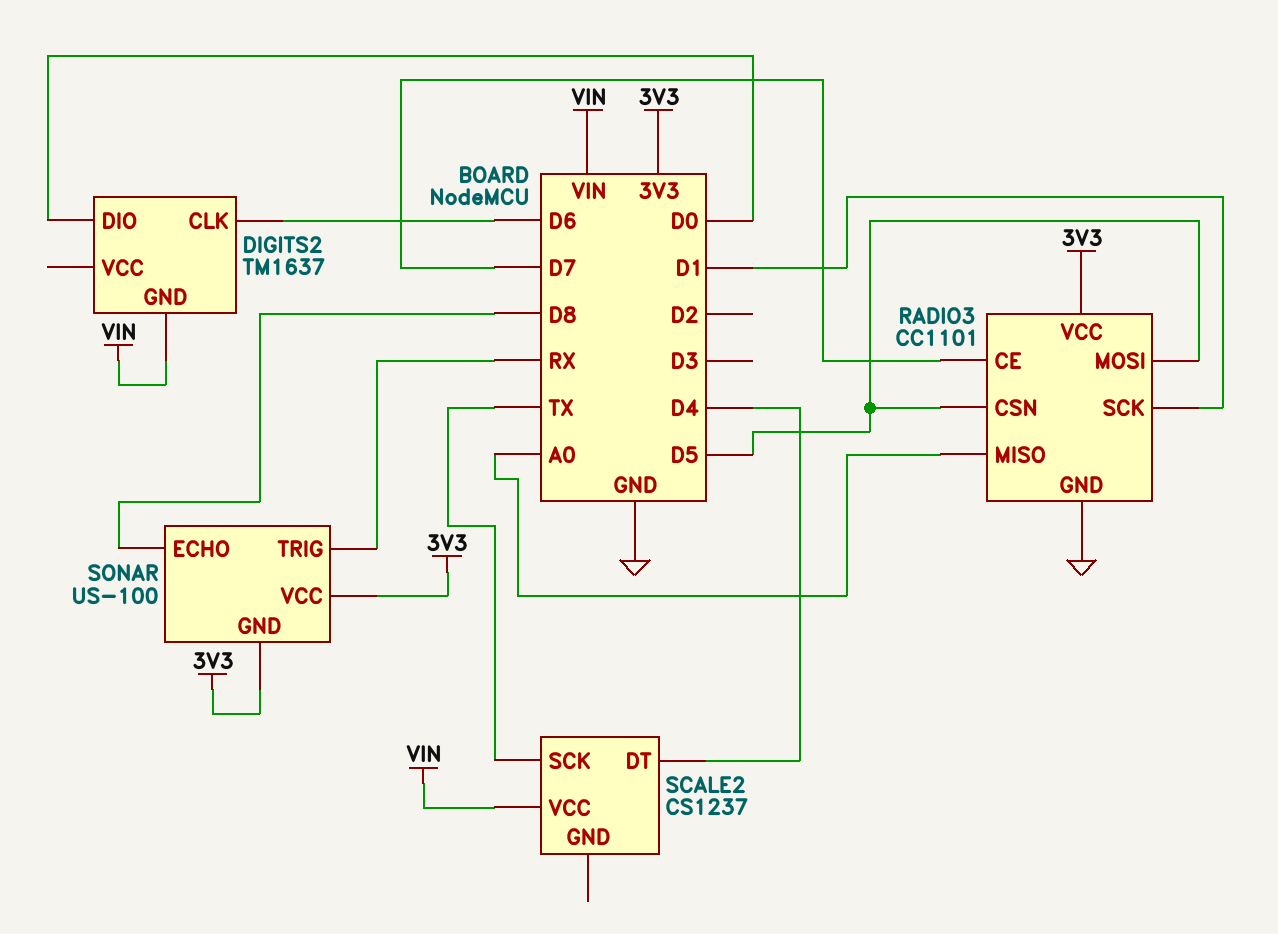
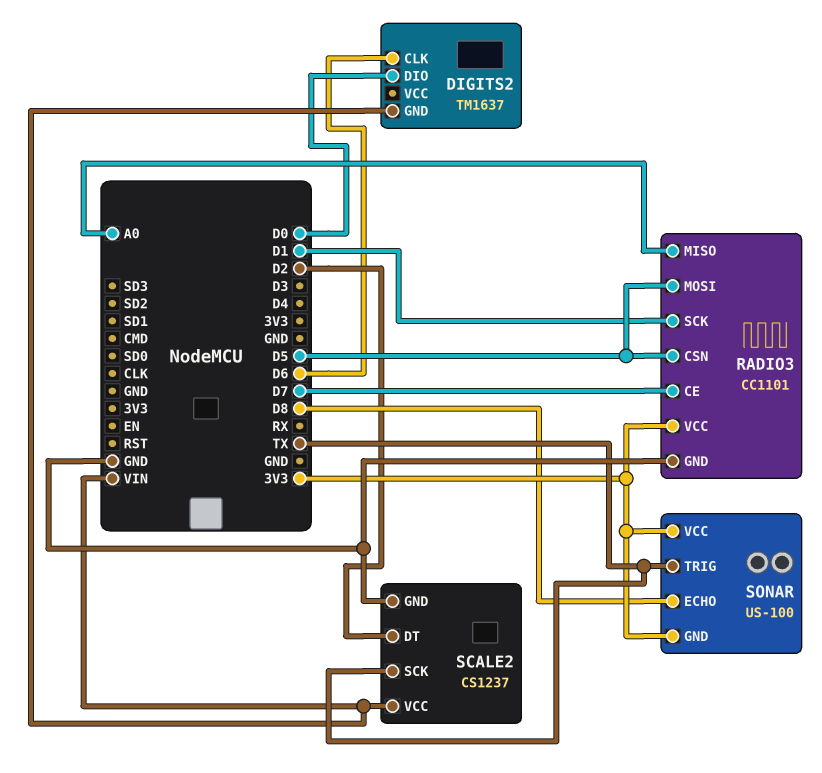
SCALE2 pin DT: D4 -> D2
SCALE2 pin GND: none -> GND
SONAR pin TRIG: RX -> TX

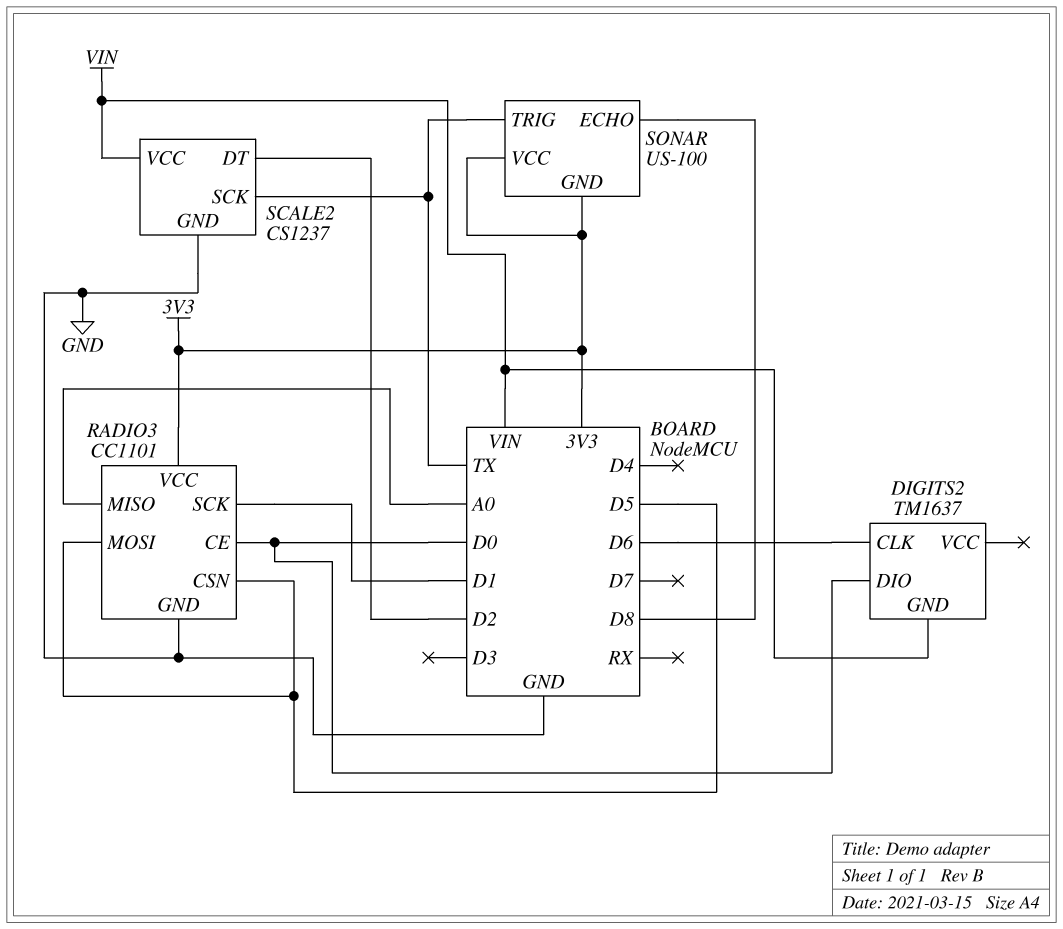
RADIO3 pin CE: D7 -> D0

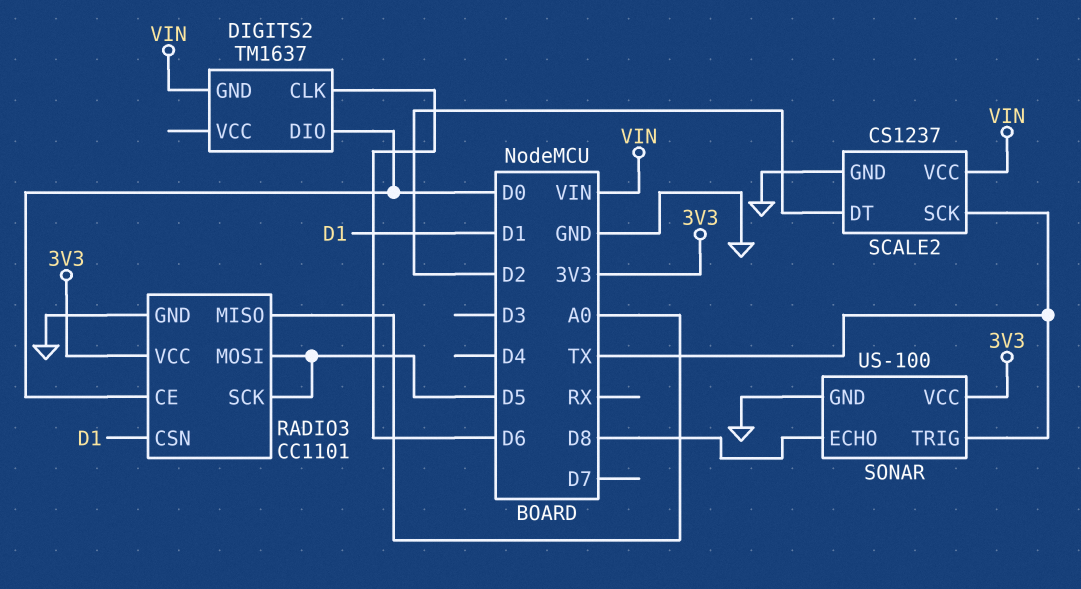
RADIO3 pin CSN: D5 -> D1
RADIO3 pin SCK: D1 -> D5
SONAR pin GND: 3V3 -> GND

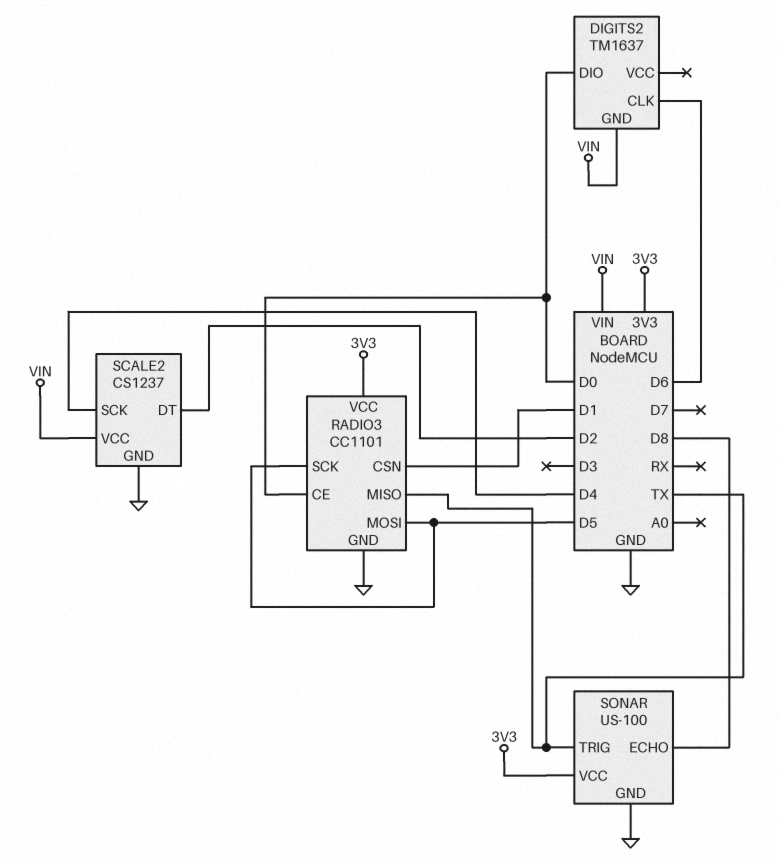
RADIO3 pin MISO: A0 -> TX
SCALE2 pin SCK: TX -> D4

